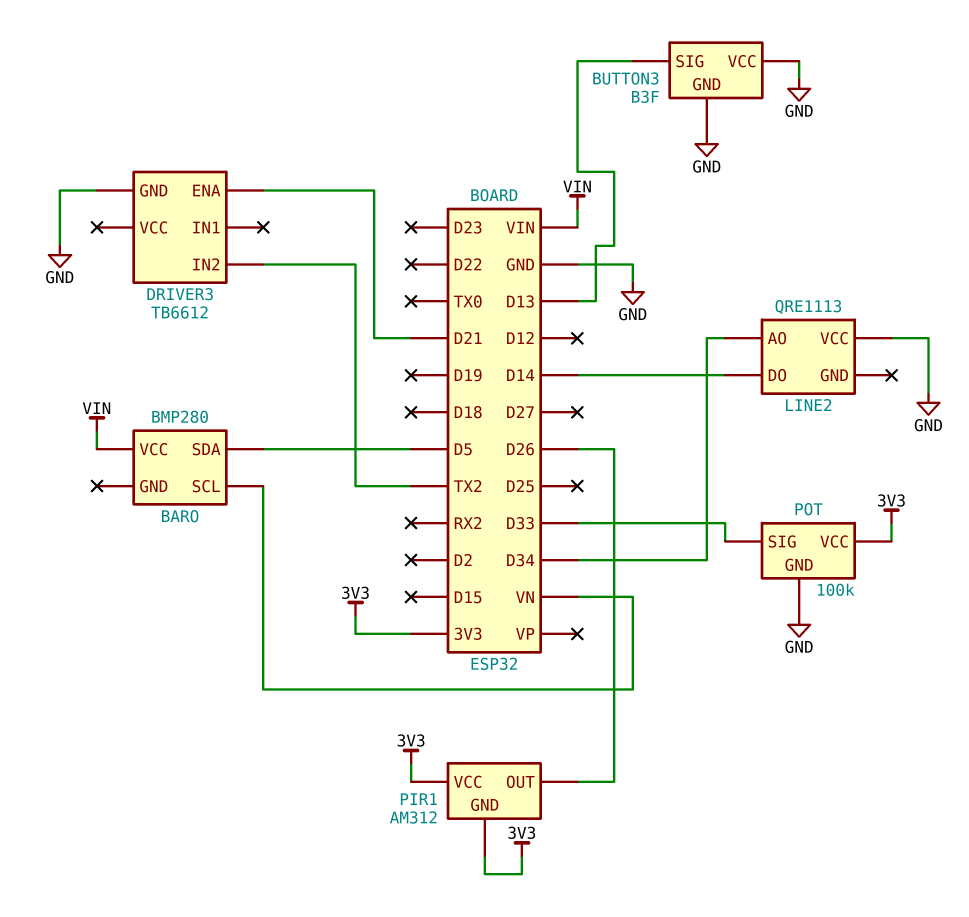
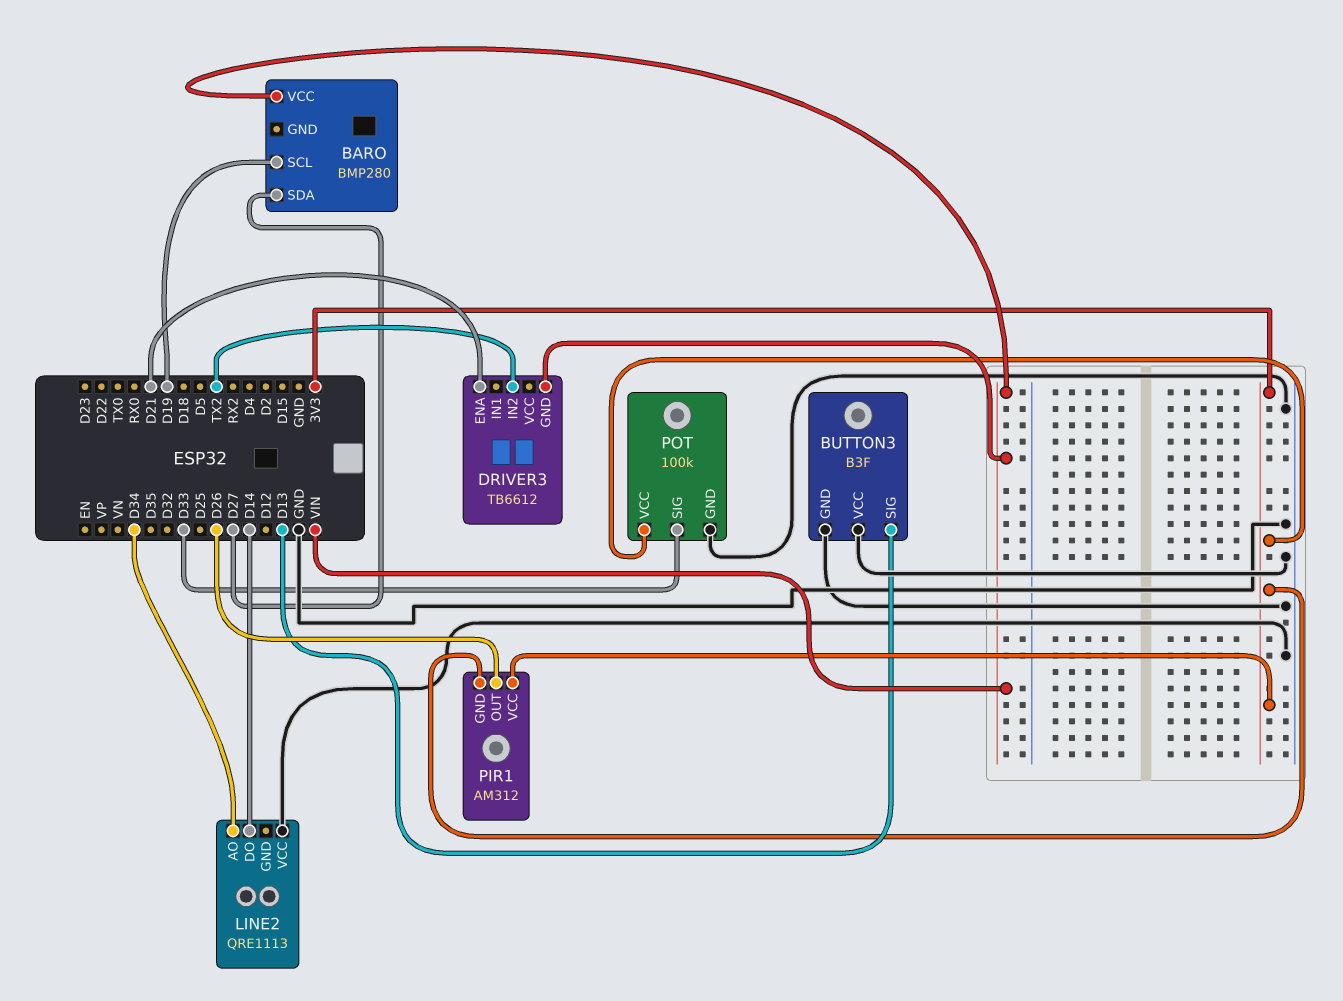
BARO pin SCL: VN -> D19
BARO pin SDA: D5 -> D27
DRIVER3 pin GND: GND -> VIN

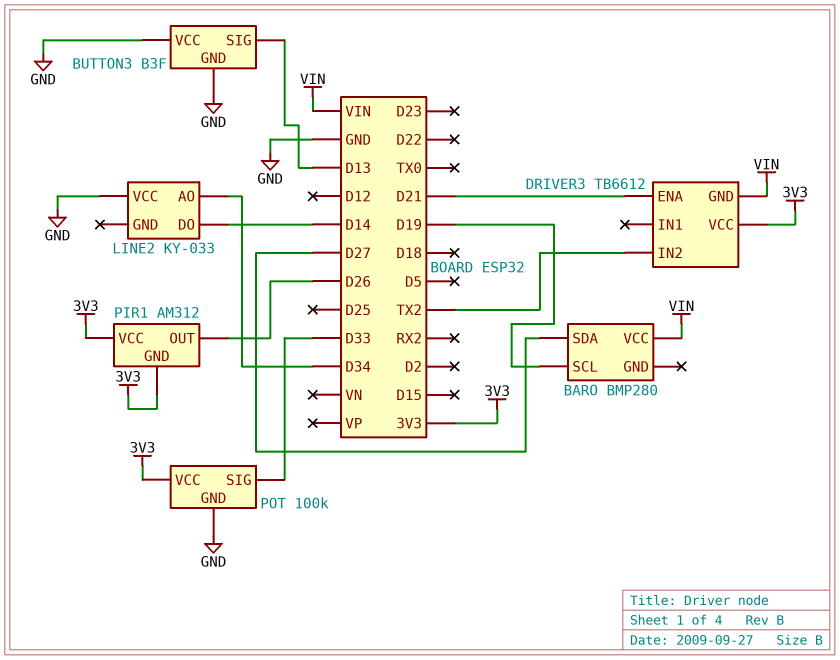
DRIVER3 pin VCC: none -> 3V3
LINE2: QRE1113 -> KY-033

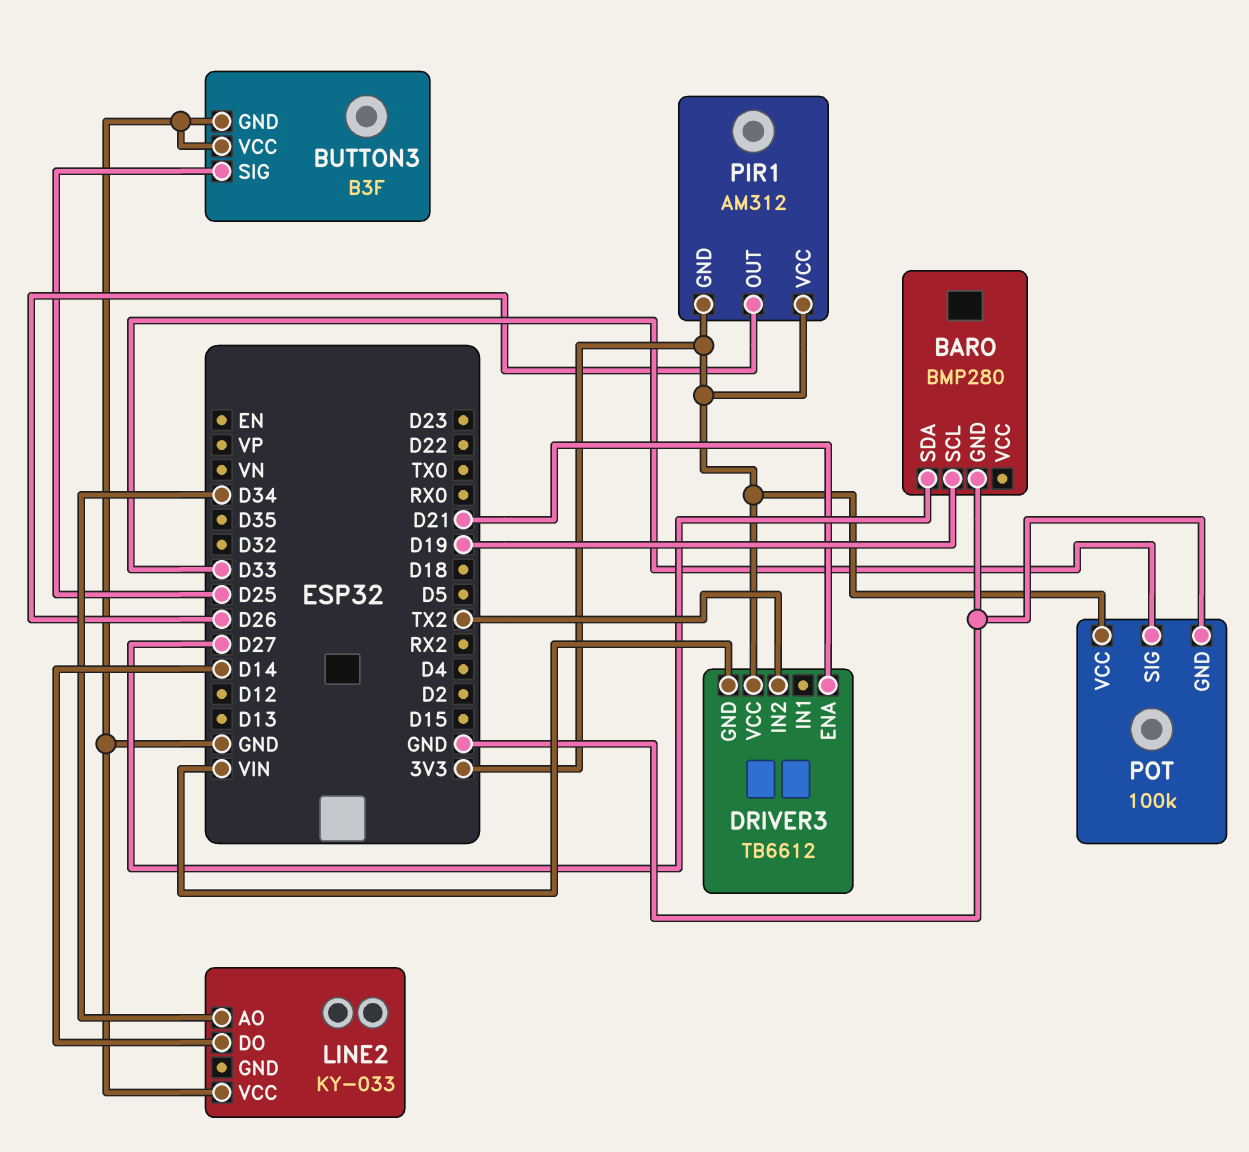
BARO pin GND: none -> GND
BARO pin VCC: VIN -> none
BUTTON3 pin SIG: D13 -> D25

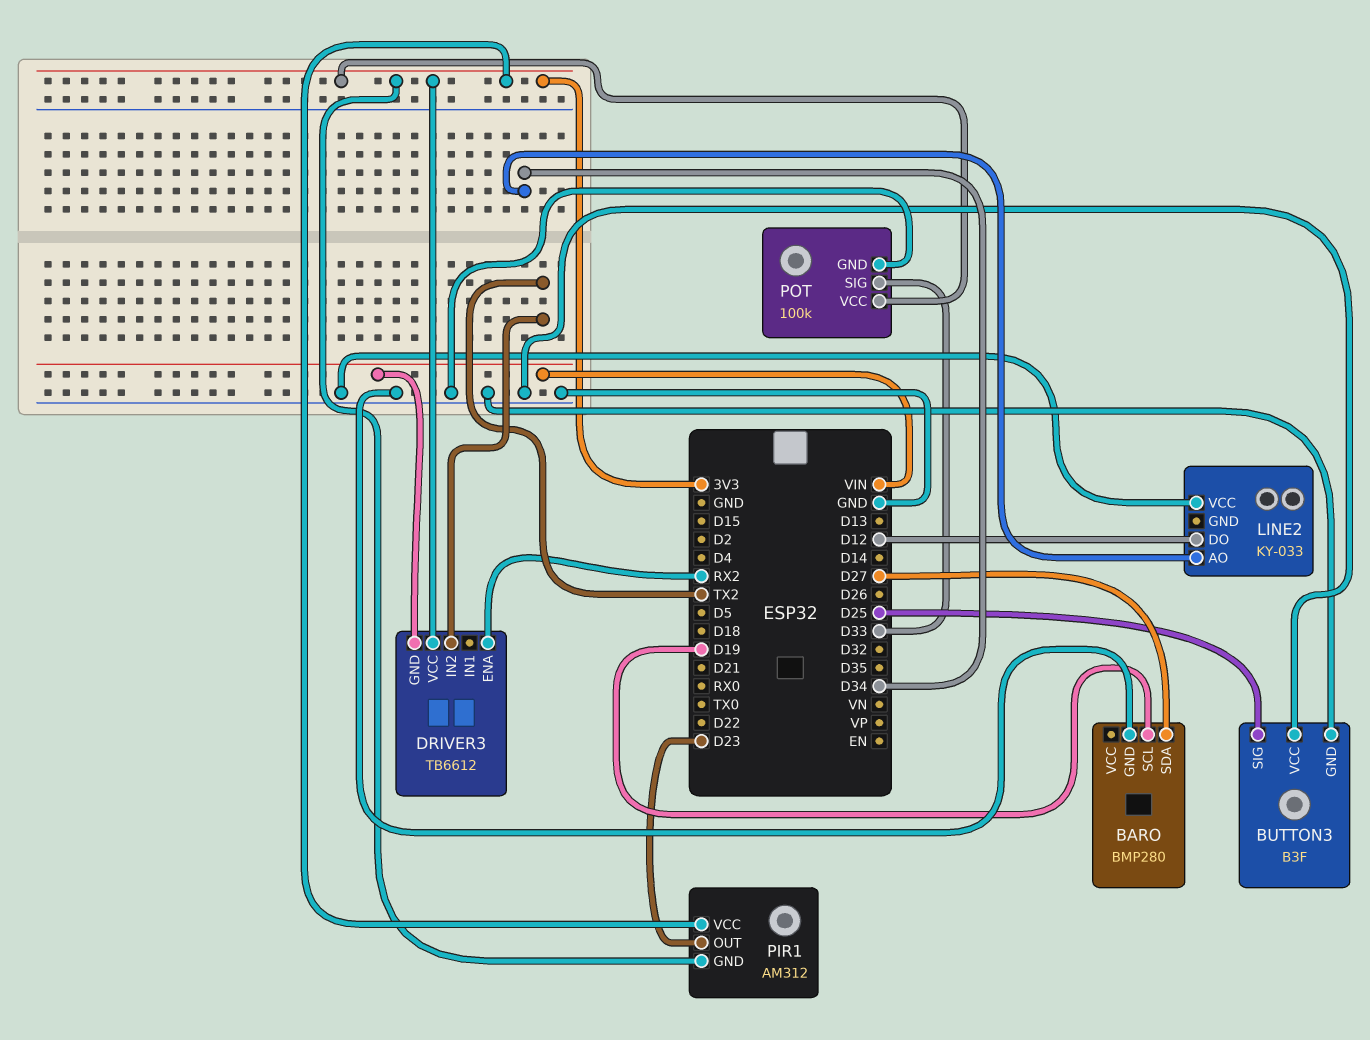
DRIVER3 pin ENA: D21 -> RX2
LINE2 pin DO: D14 -> D12
PIR1 pin OUT: D26 -> D23

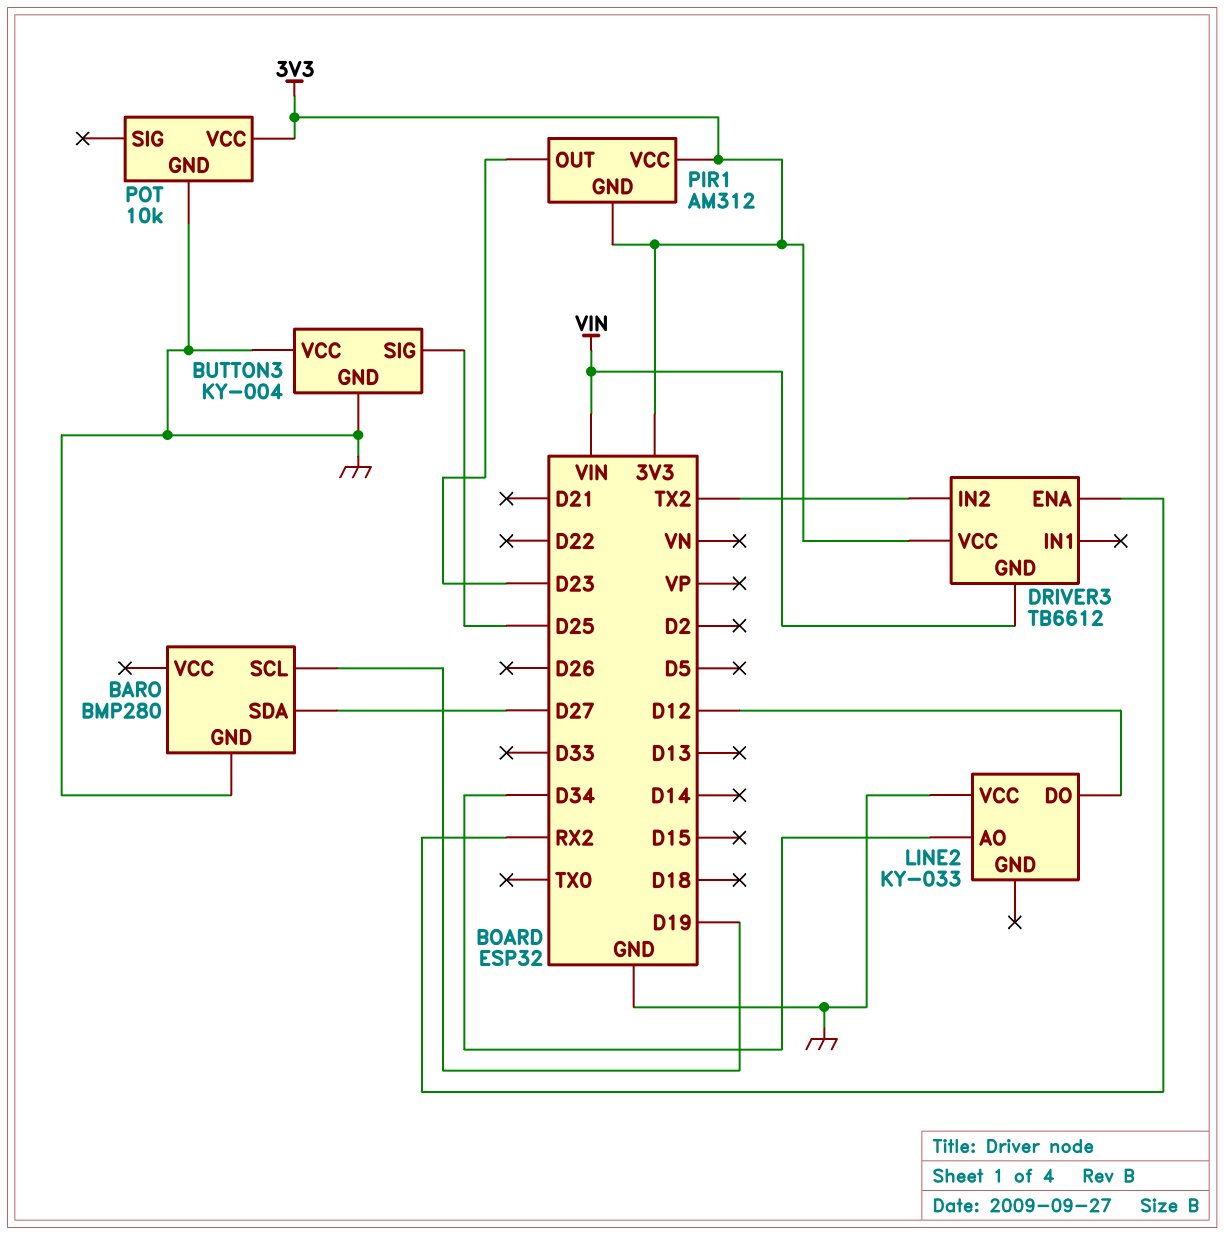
BUTTON3: B3F -> KY-004
POT: 100k -> 10k
POT pin SIG: D33 -> none

